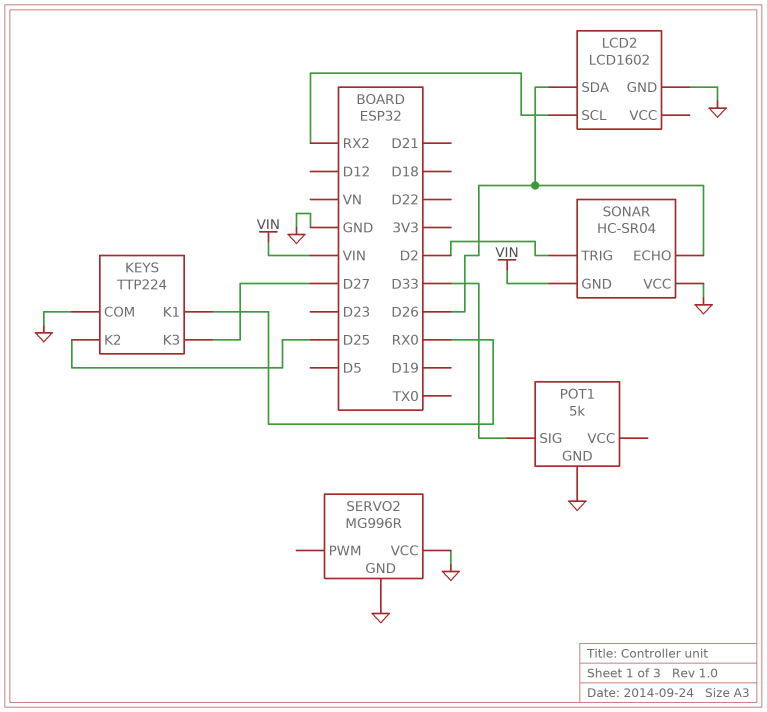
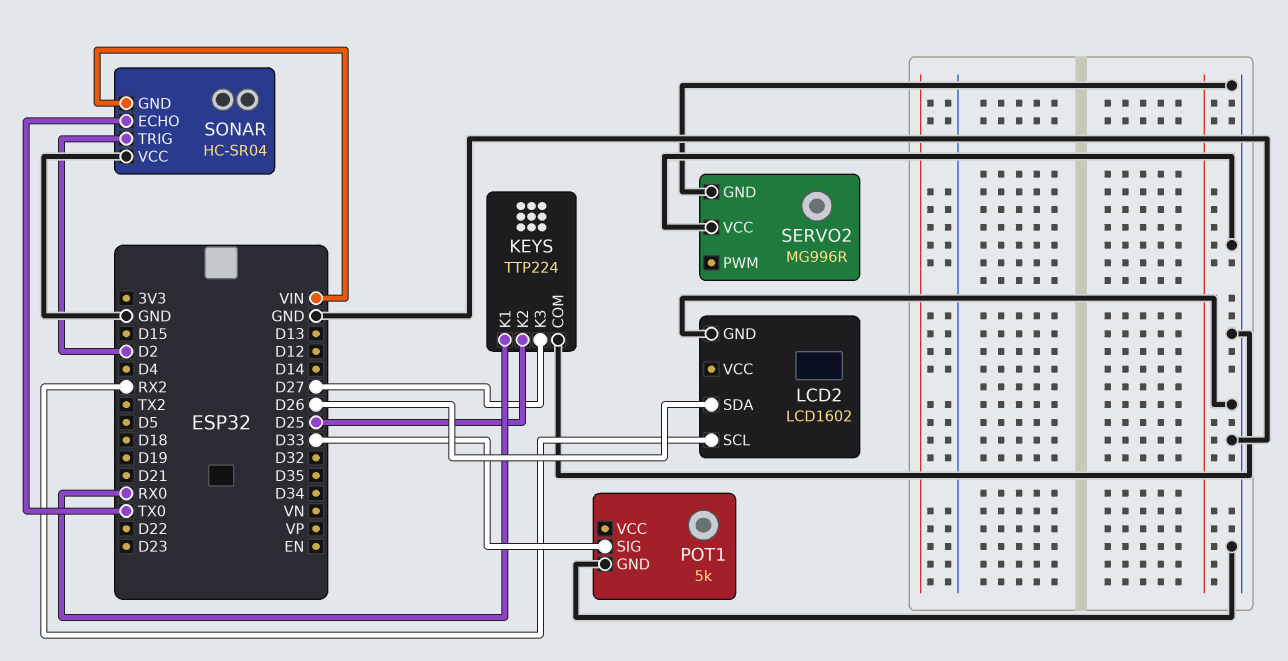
SONAR pin ECHO: D26 -> TX0

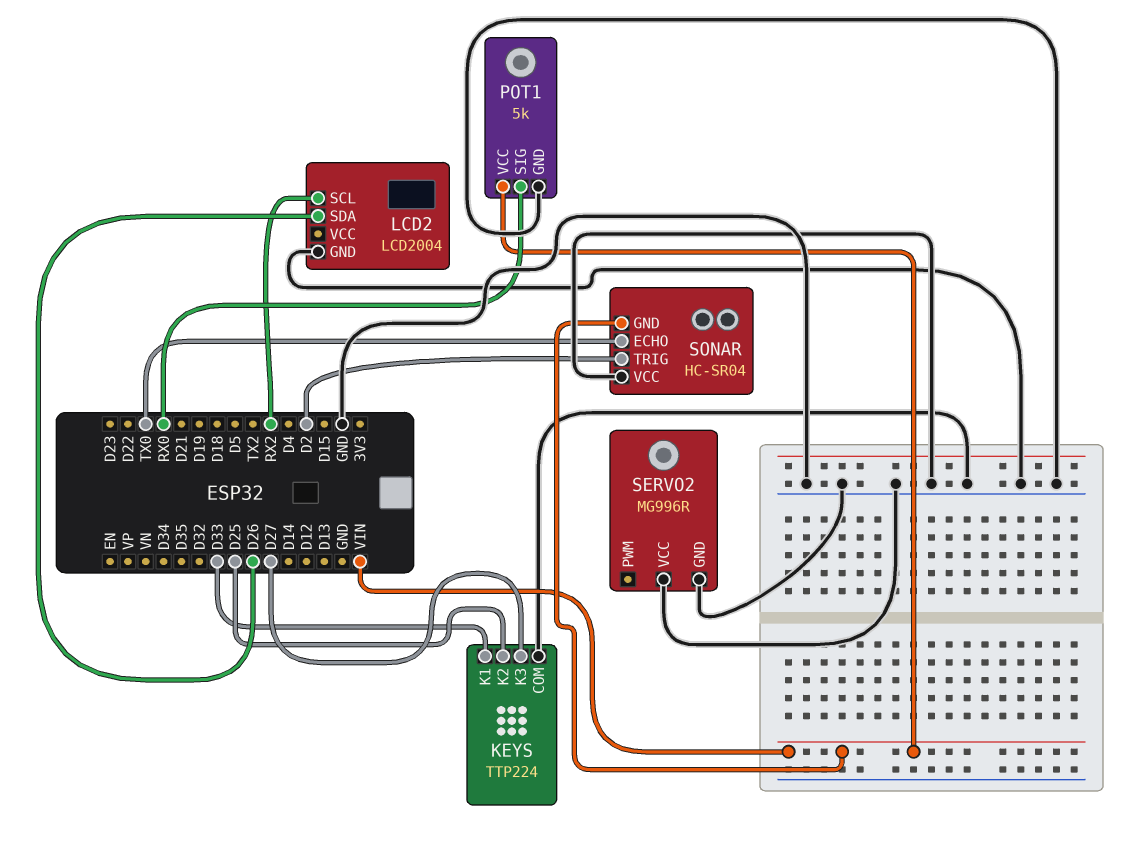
KEYS pin K1: RX0 -> D33
LCD2: LCD1602 -> LCD2004
POT1 pin SIG: D33 -> RX0
POT1 pin VCC: none -> VIN

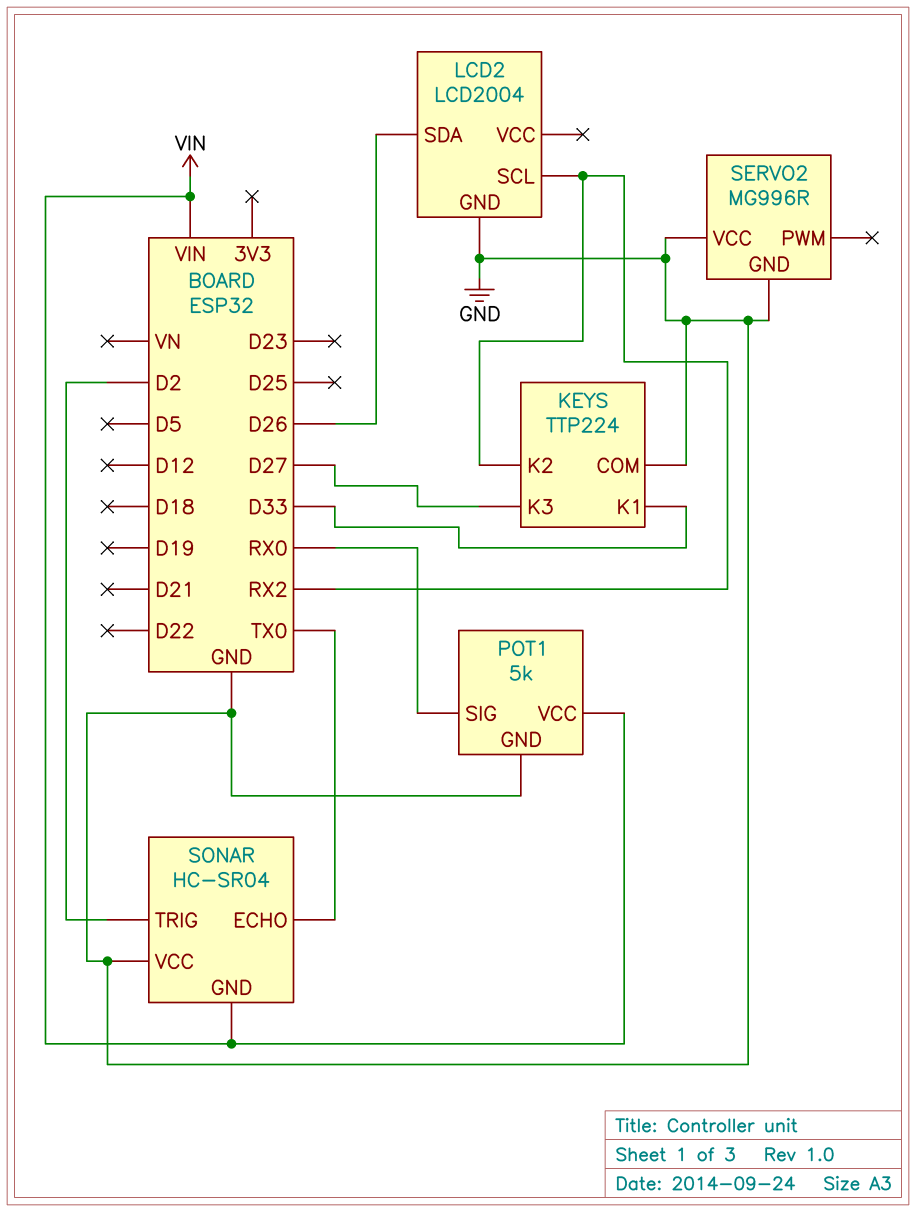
KEYS pin K2: D25 -> RX2

